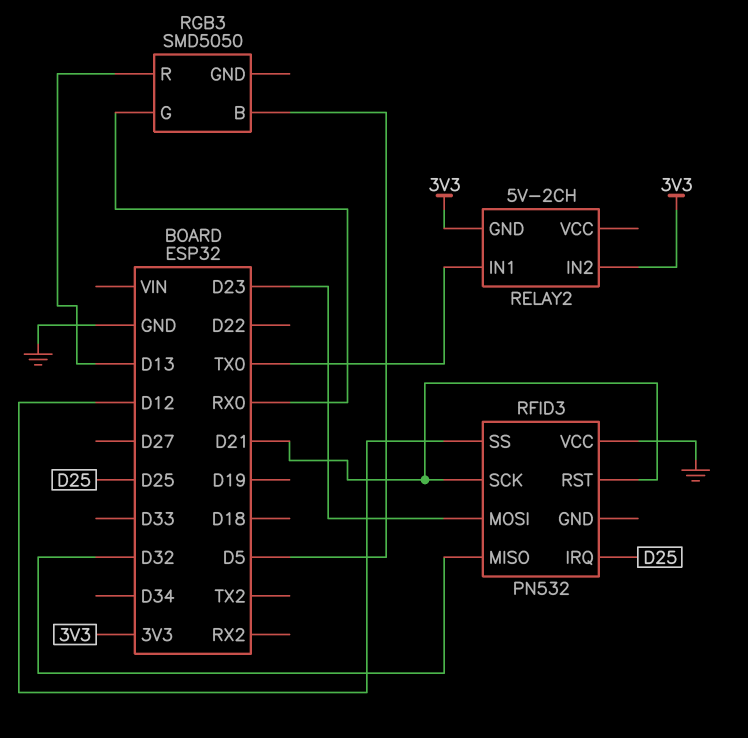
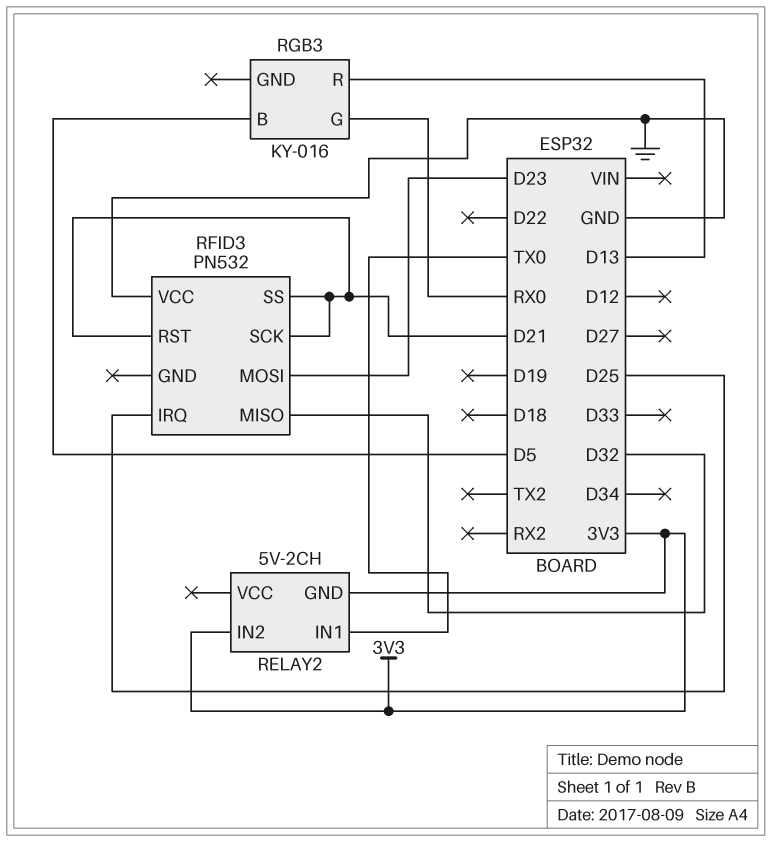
RFID3 pin SS: D12 -> D21
RGB3: SMD5050 -> KY-016

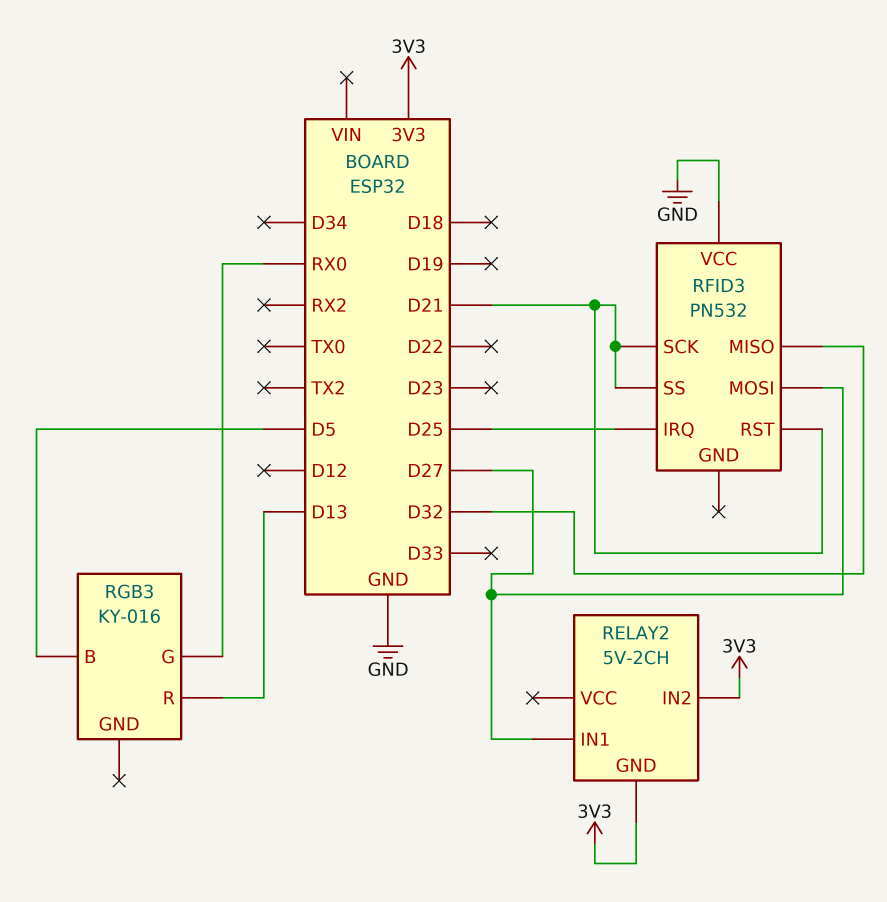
RELAY2 pin IN1: TX0 -> D27
RFID3 pin MOSI: D23 -> D27

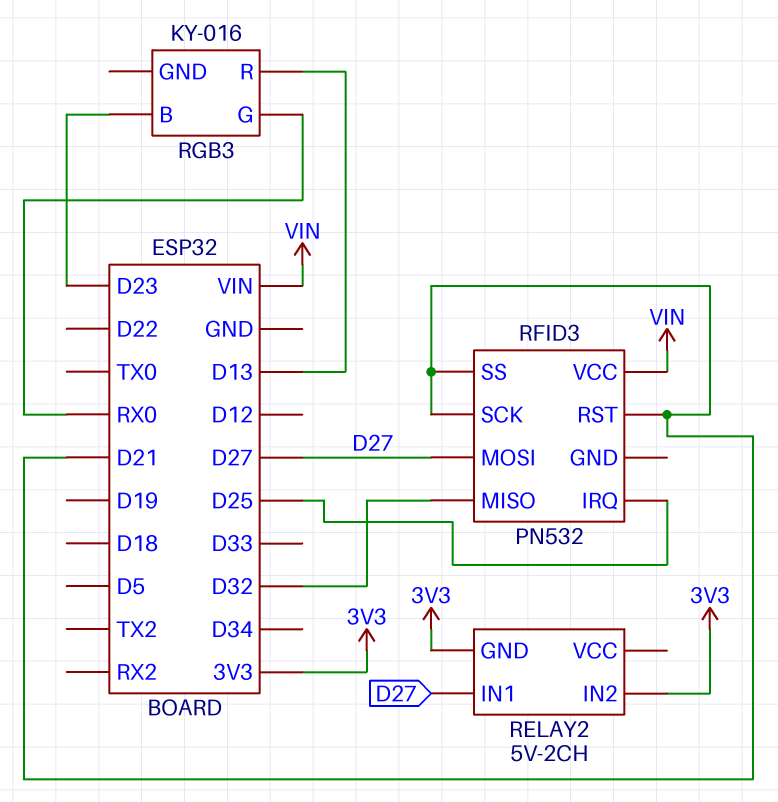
RFID3 pin VCC: GND -> VIN
RGB3 pin B: D5 -> D23

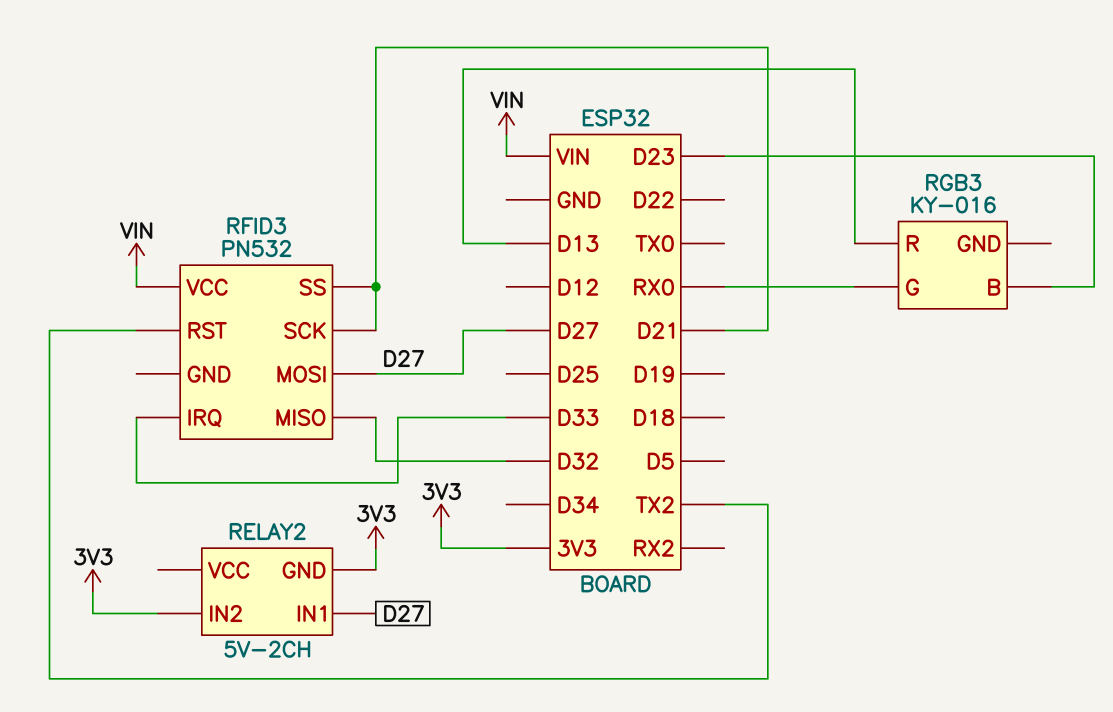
RFID3 pin IRQ: D25 -> D33
RFID3 pin RST: D21 -> TX2

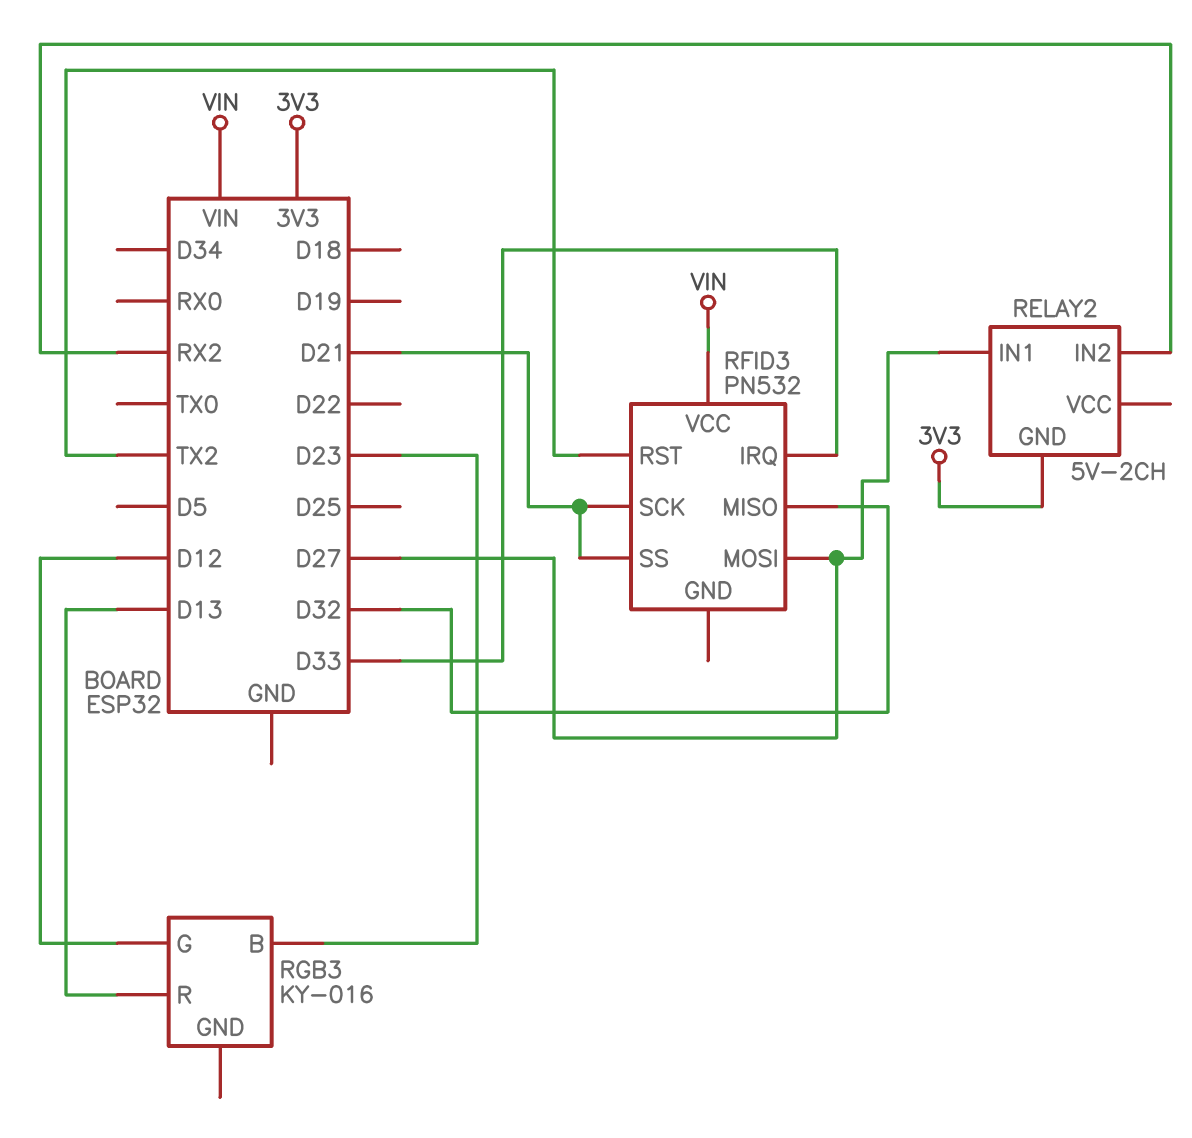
RELAY2 pin IN2: 3V3 -> RX2
RGB3 pin G: RX0 -> D12

